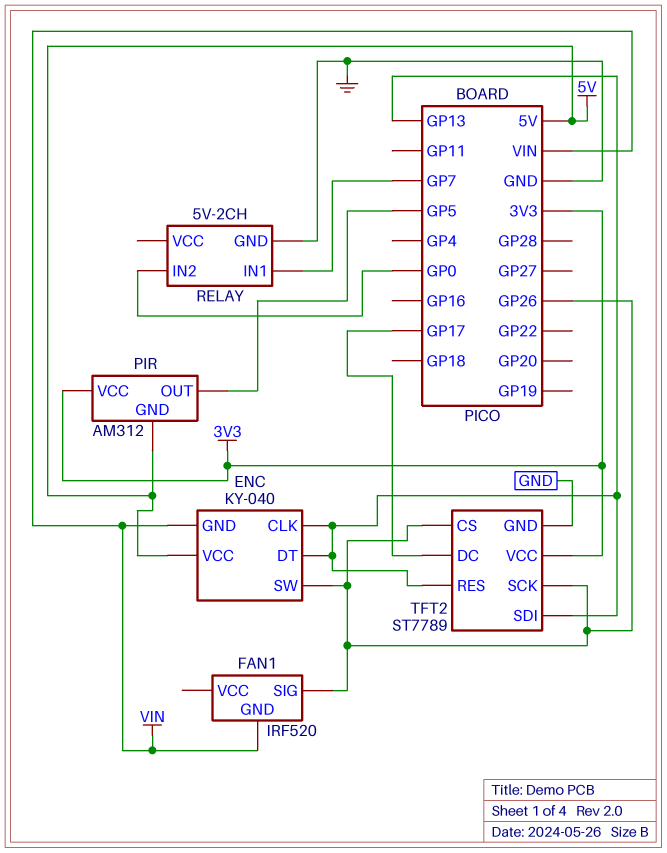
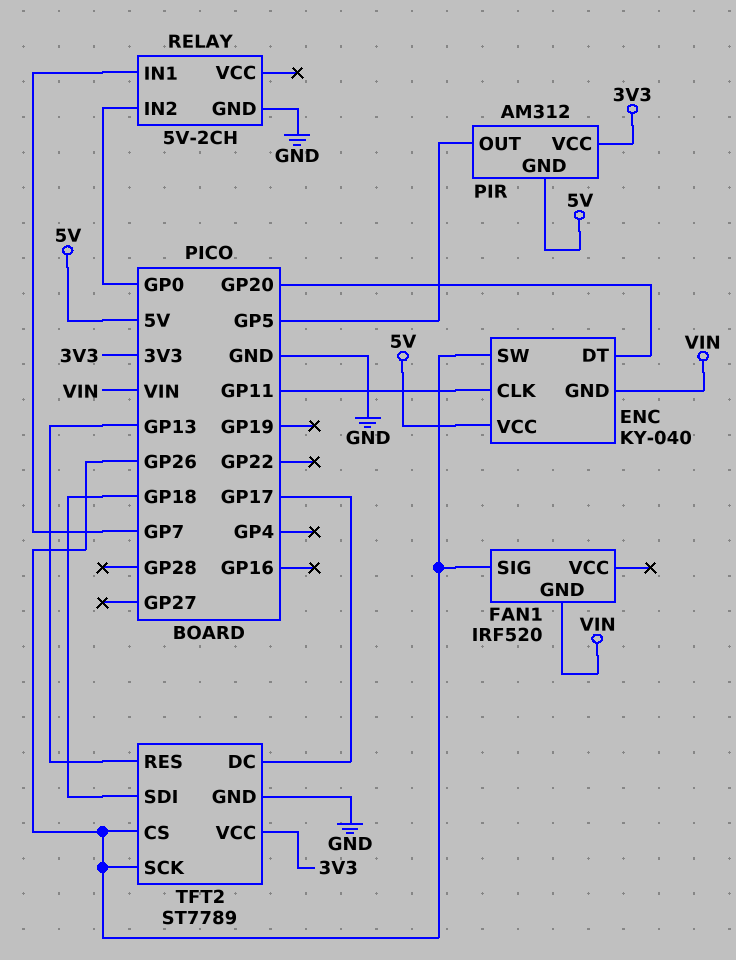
ENC pin CLK: GP13 -> GP11
ENC pin DT: GP13 -> GP20
TFT2 pin SDI: GP13 -> GP18

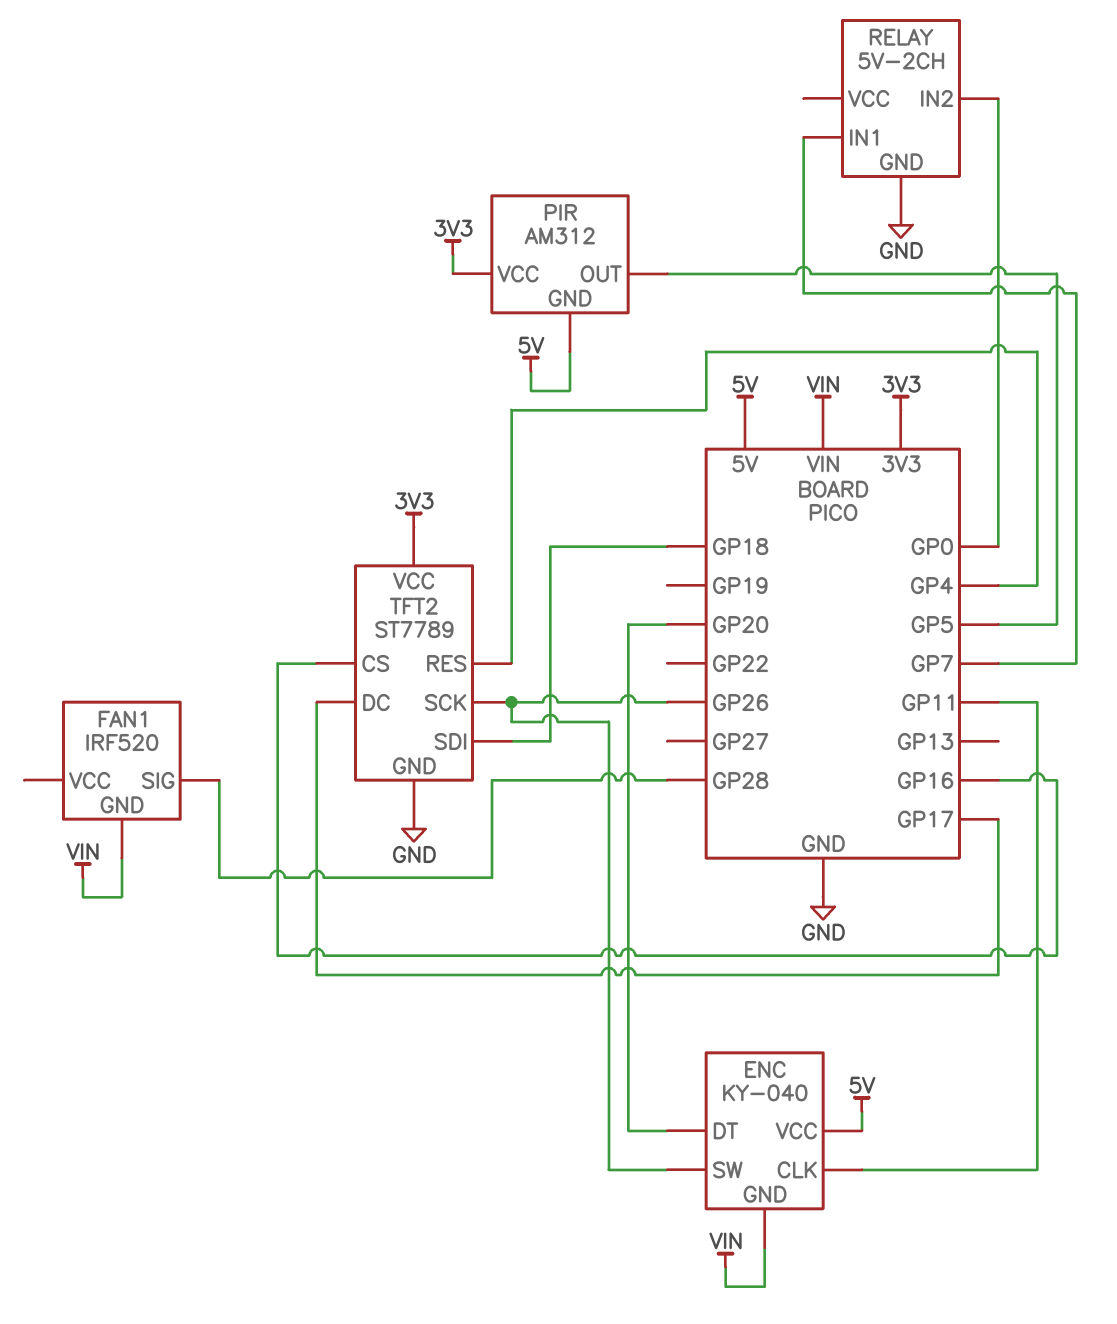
FAN1 pin SIG: GP26 -> GP28
TFT2 pin CS: GP26 -> GP16
TFT2 pin RES: GP13 -> GP4

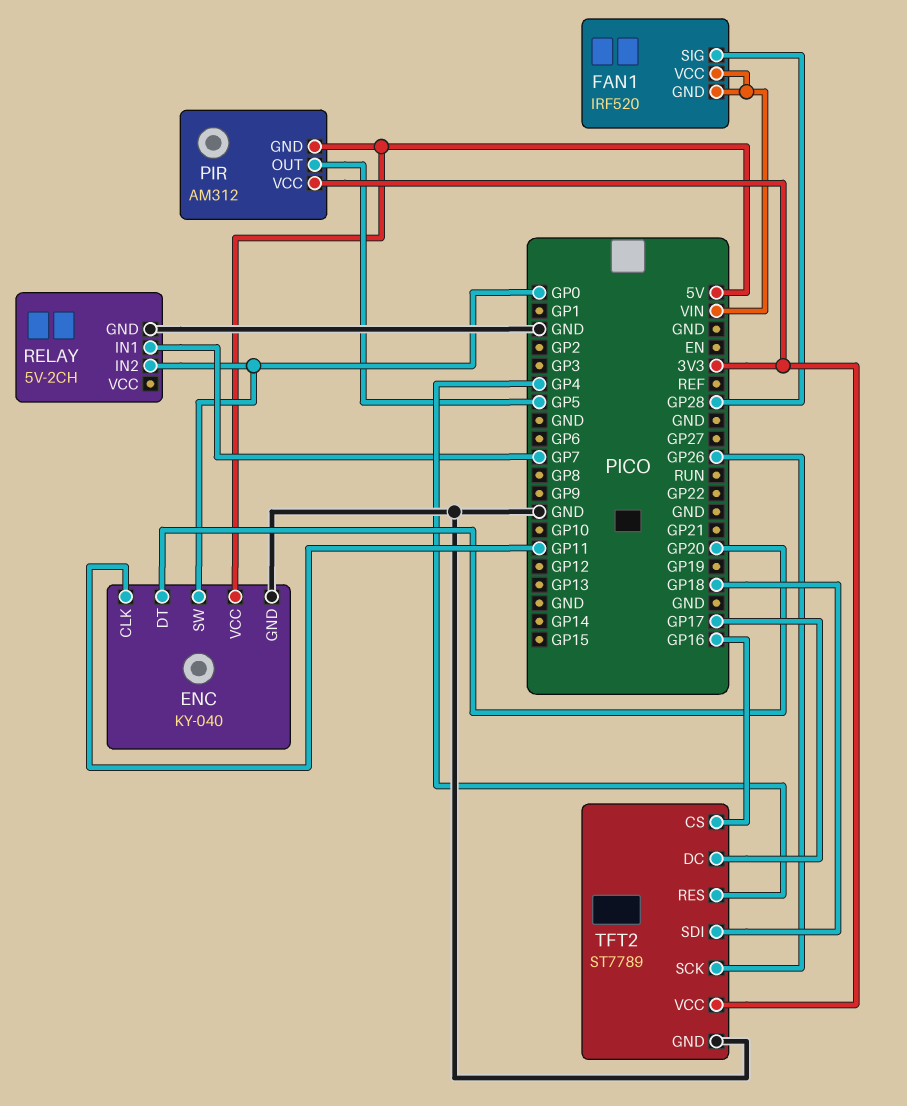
ENC pin GND: VIN -> GND
ENC pin SW: GP26 -> GP0
FAN1 pin VCC: none -> VIN

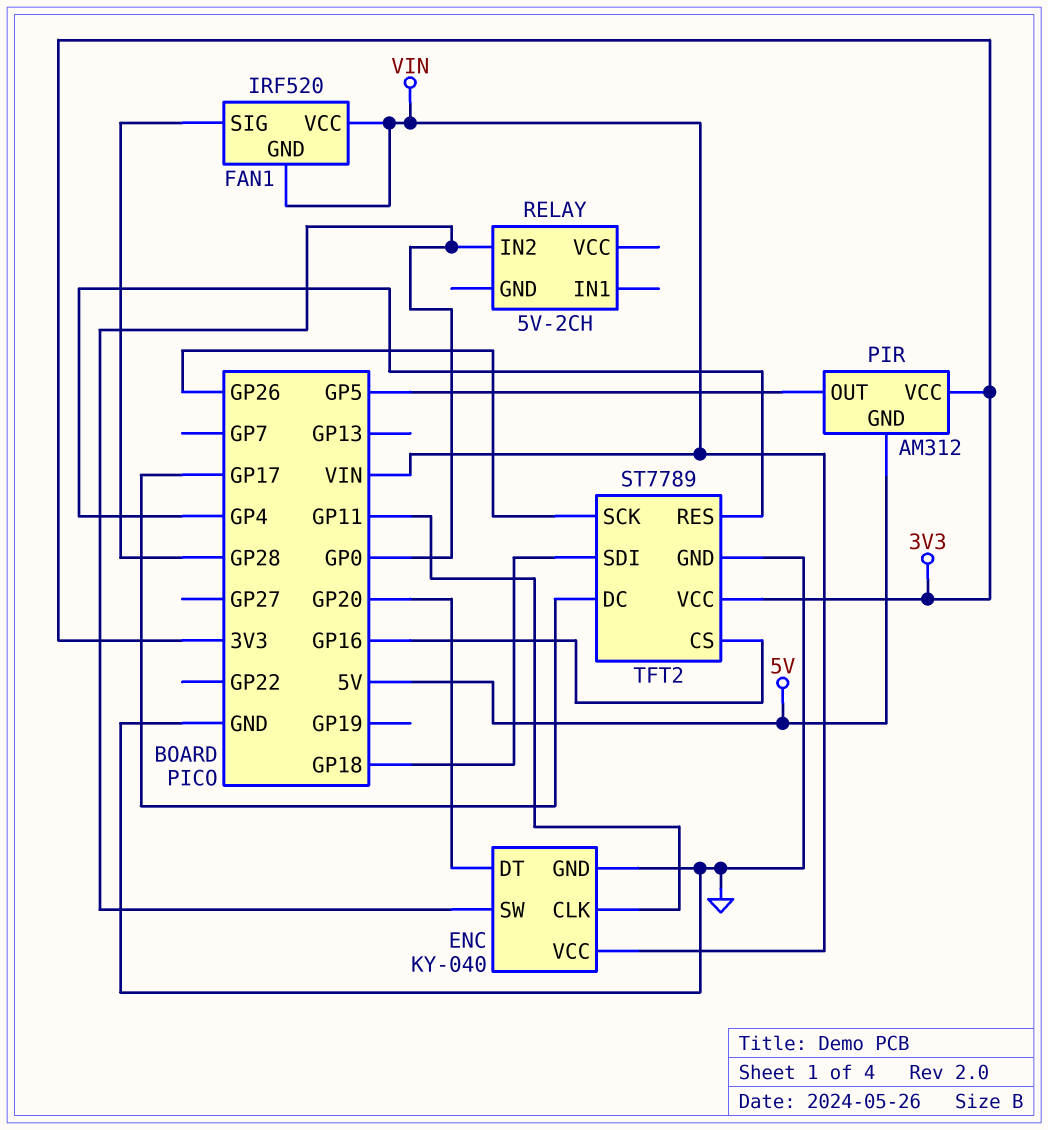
ENC pin VCC: 5V -> VIN
RELAY pin GND: GND -> none
RELAY pin IN1: GP7 -> none

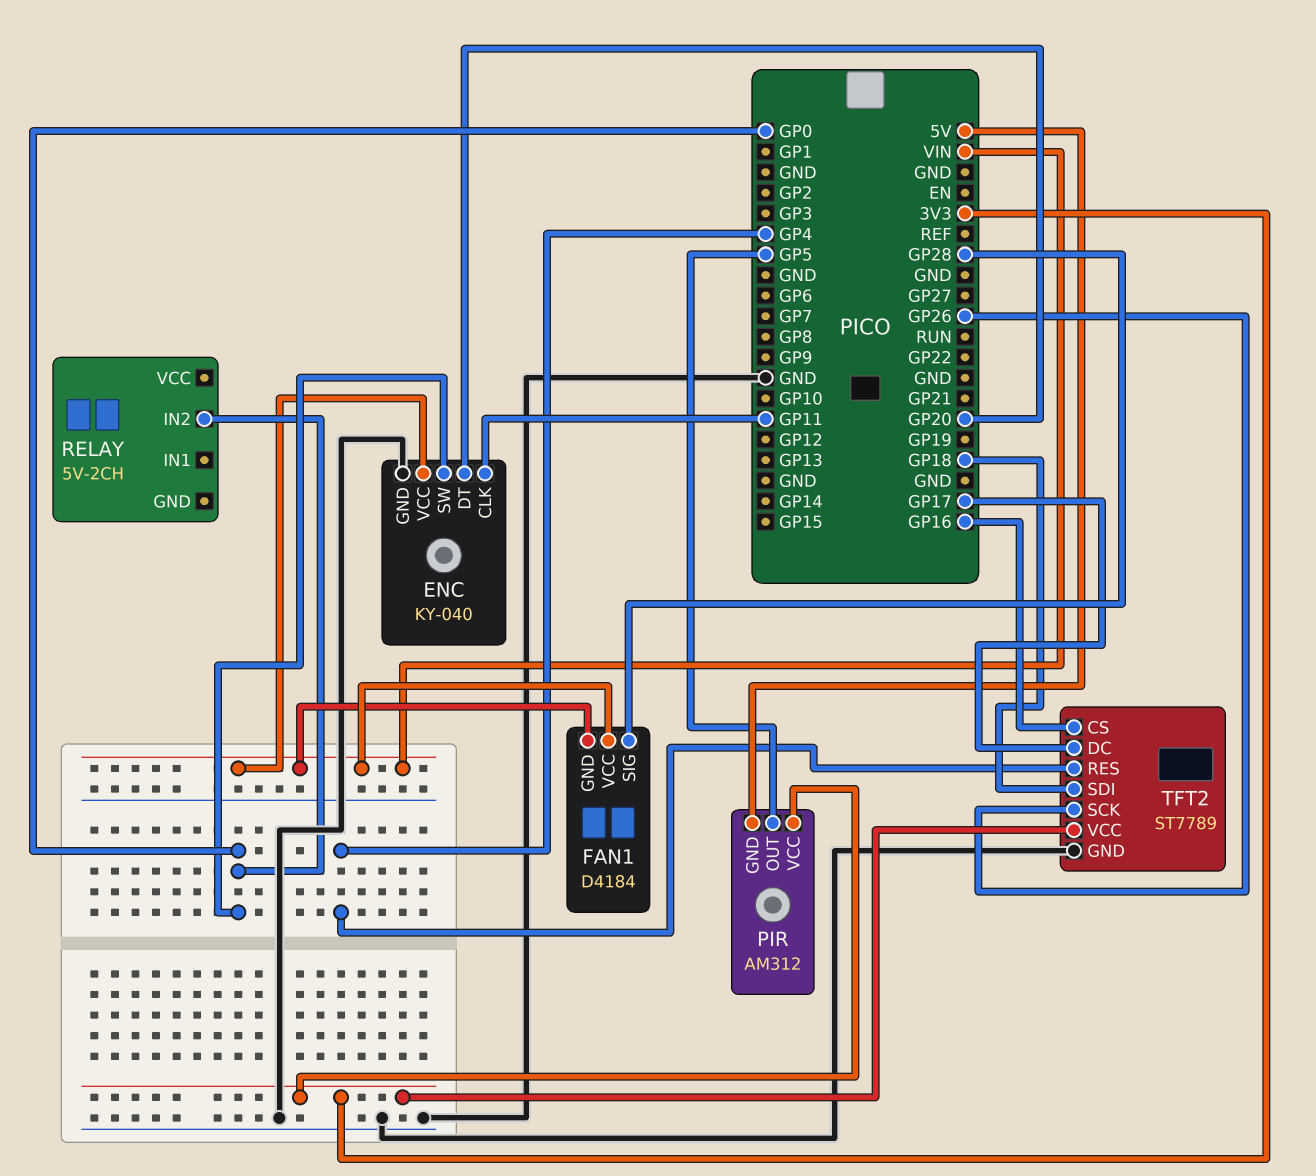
FAN1: IRF520 -> D4184

